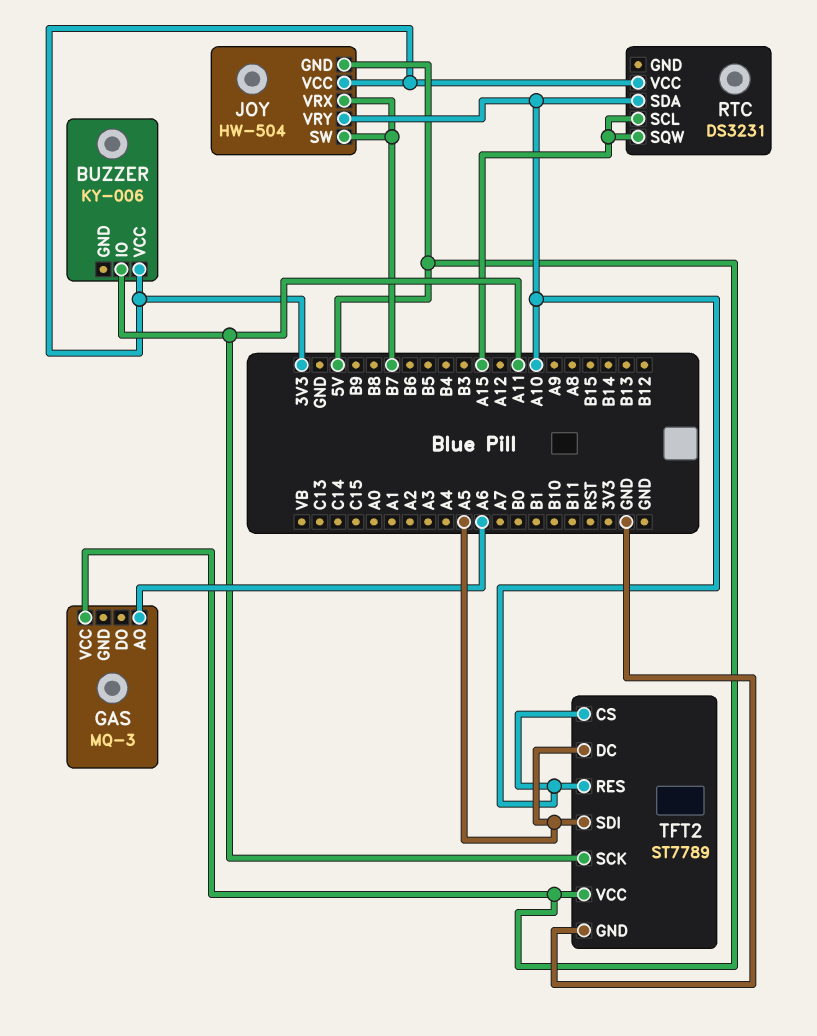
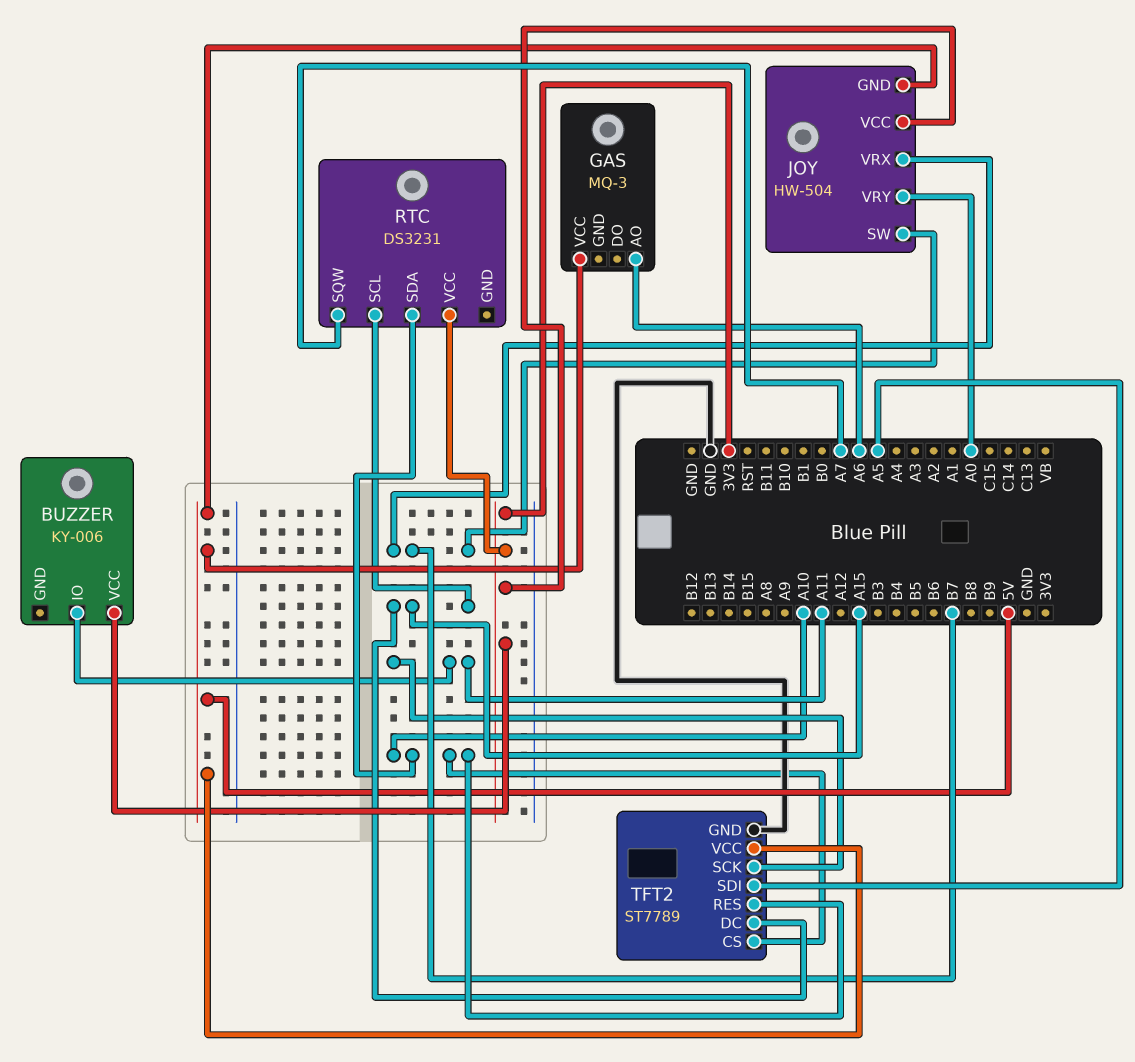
JOY pin VRY: A10 -> A0
RTC pin SQW: A15 -> A7
TFT2 pin DC: A5 -> A15

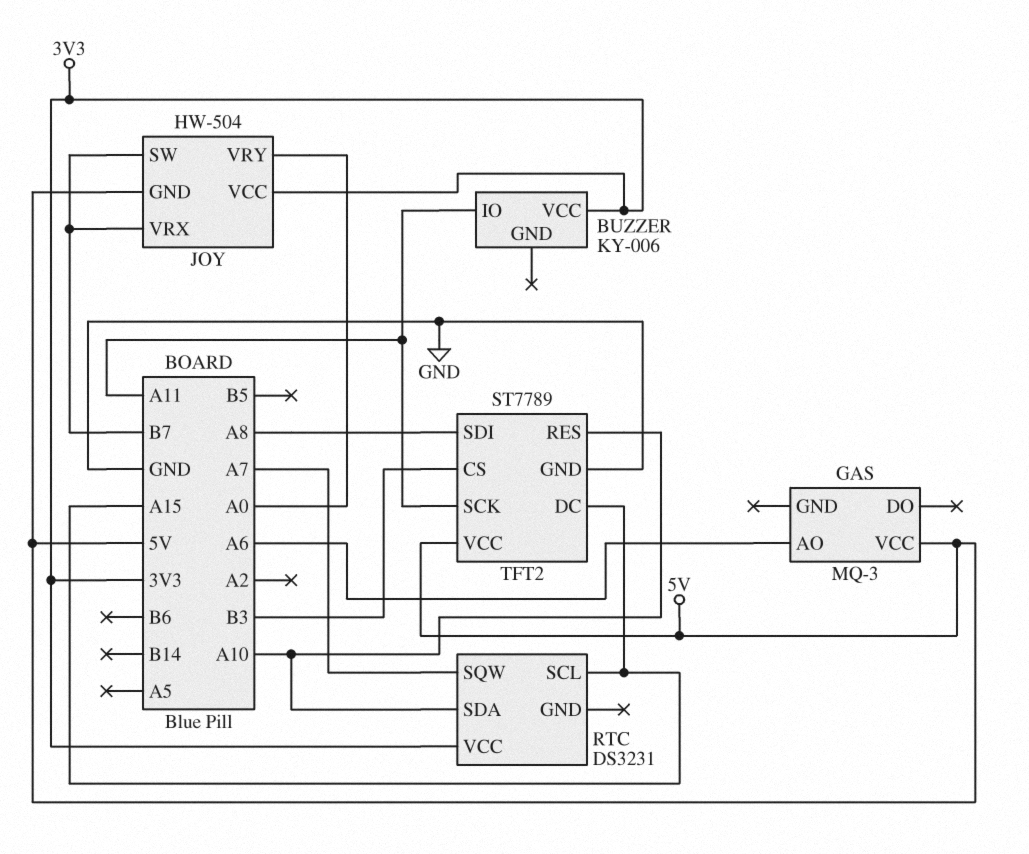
TFT2 pin CS: A10 -> B3
TFT2 pin SDI: A5 -> A8

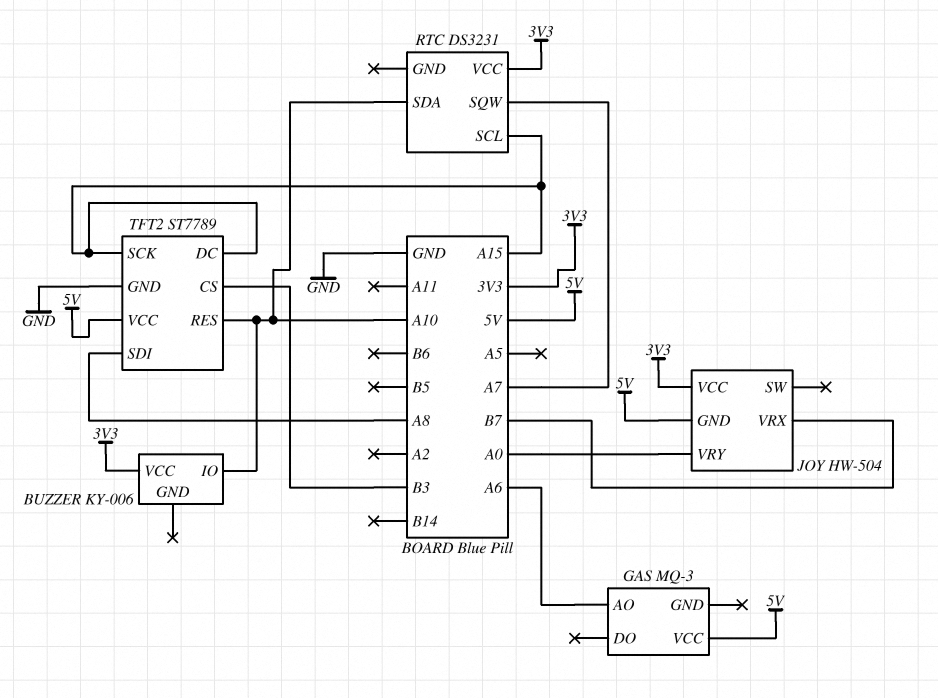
BUZZER pin IO: A11 -> A10
JOY pin SW: B7 -> none
TFT2 pin SCK: A11 -> A15

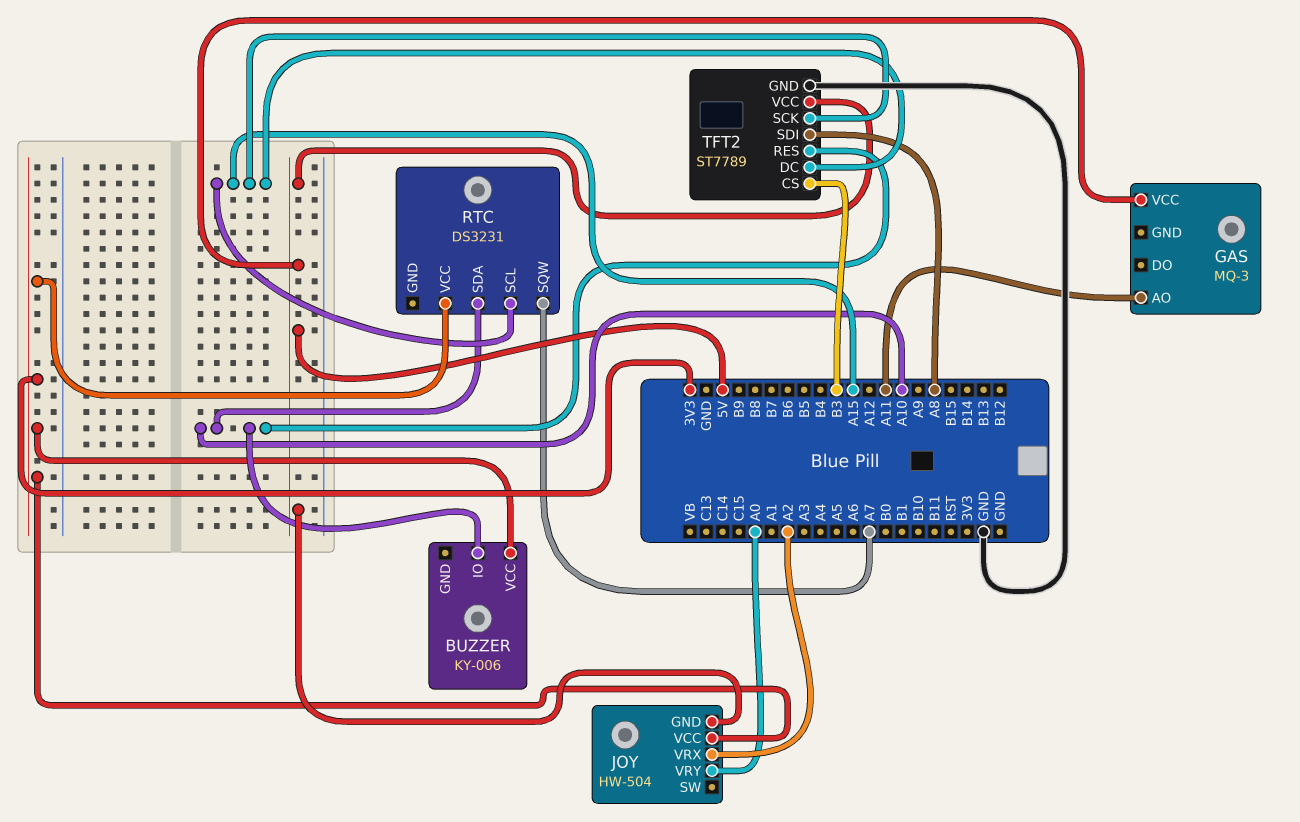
GAS pin AO: A6 -> A11
JOY pin VRX: B7 -> A2

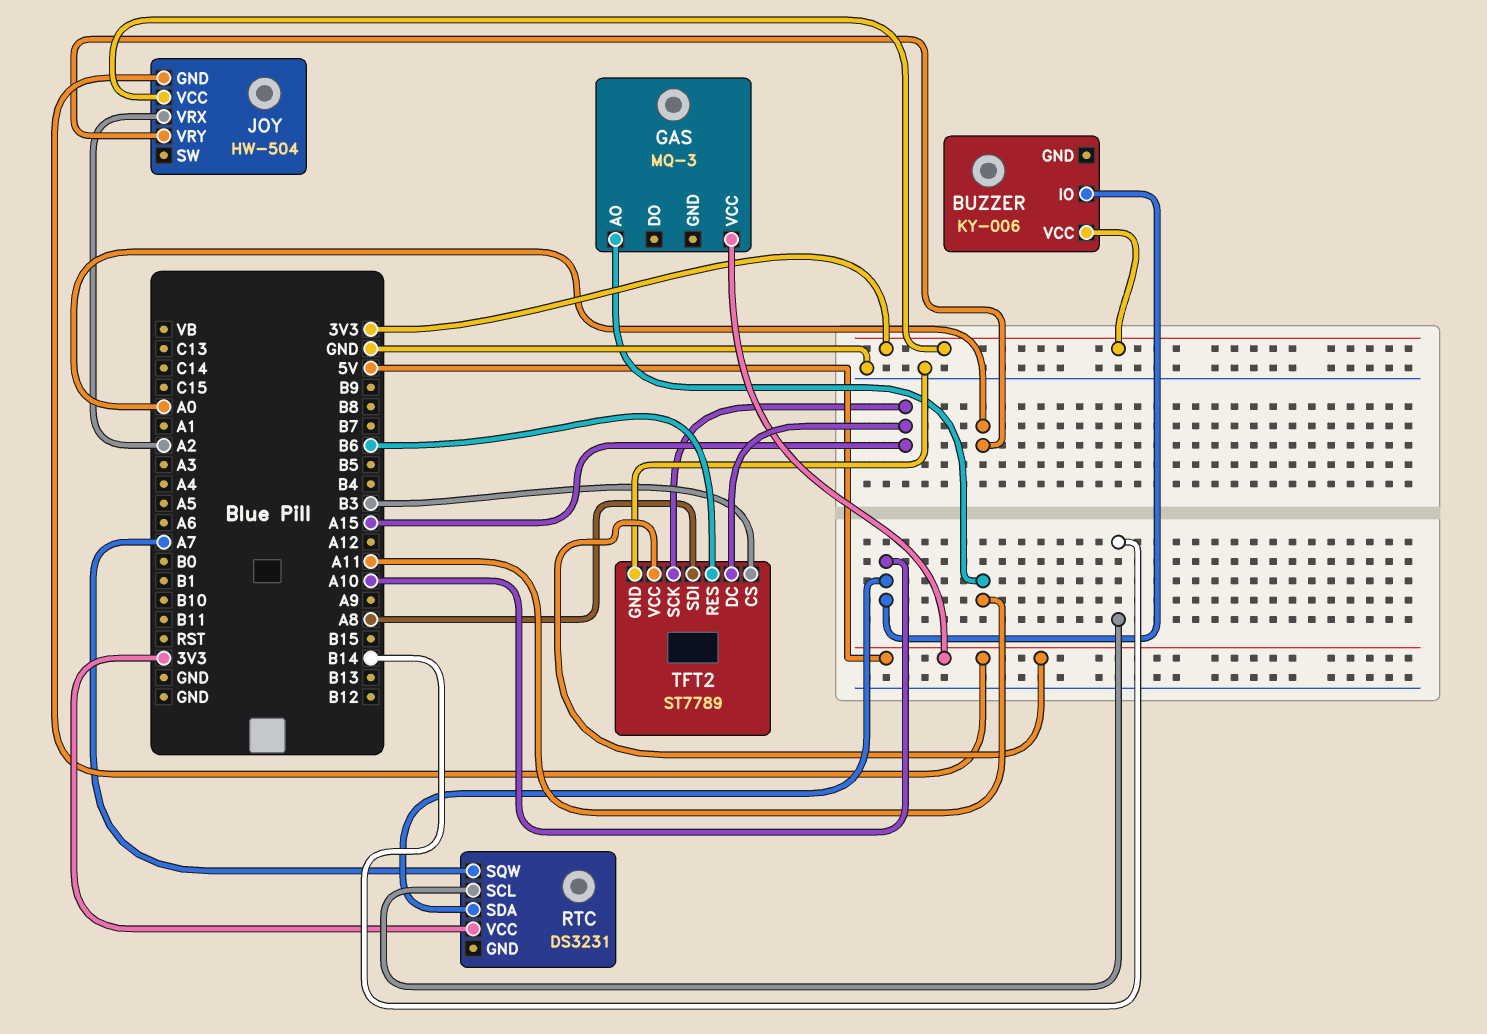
RTC pin SCL: A15 -> B14
TFT2 pin RES: A10 -> B6

